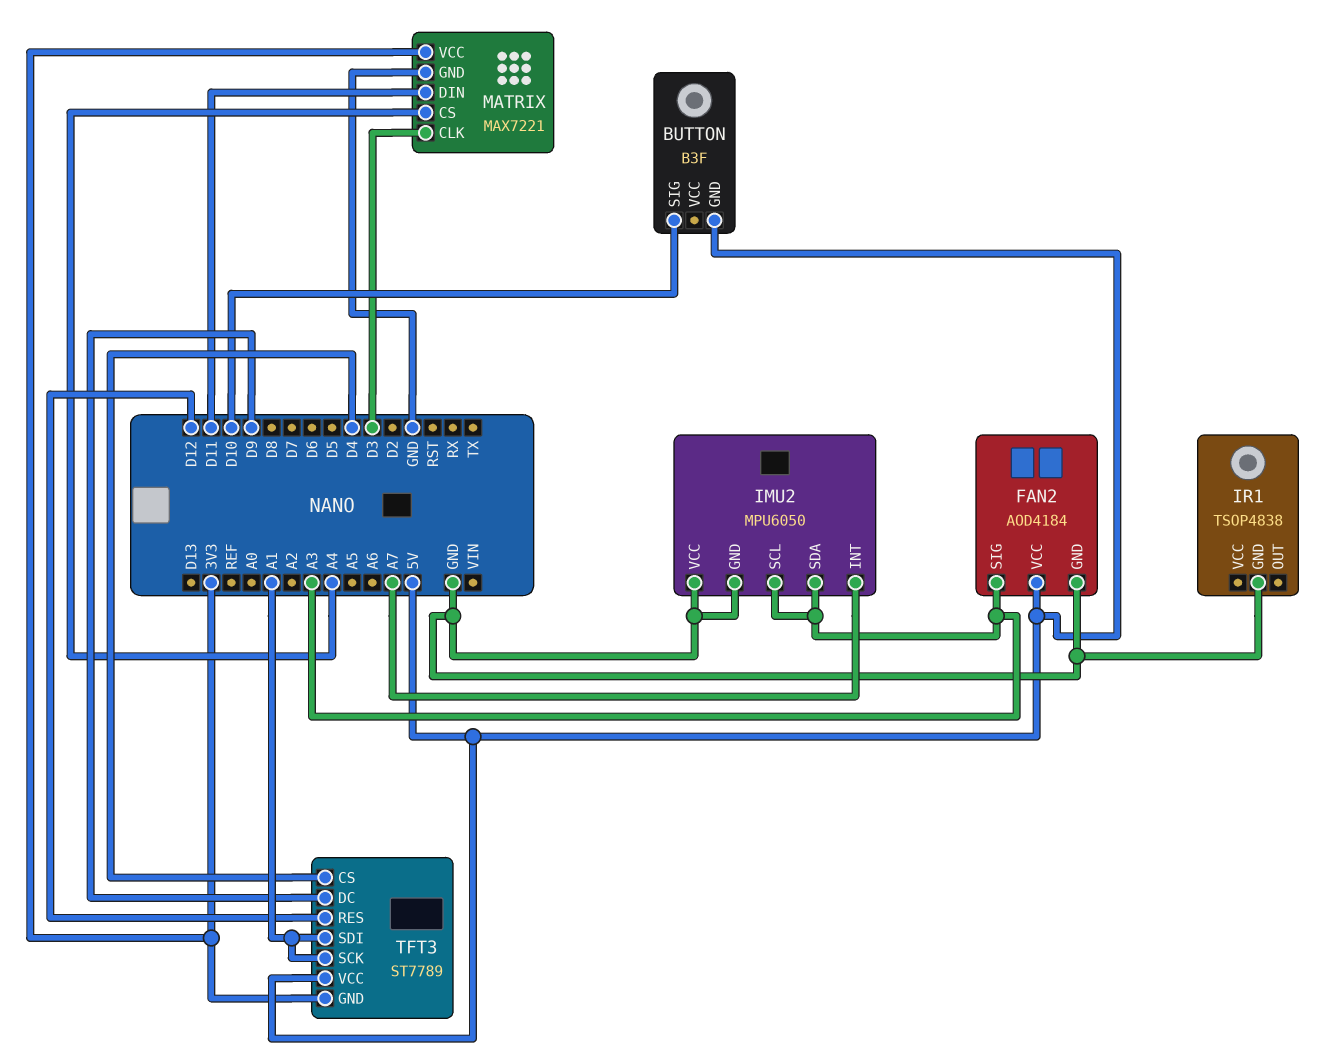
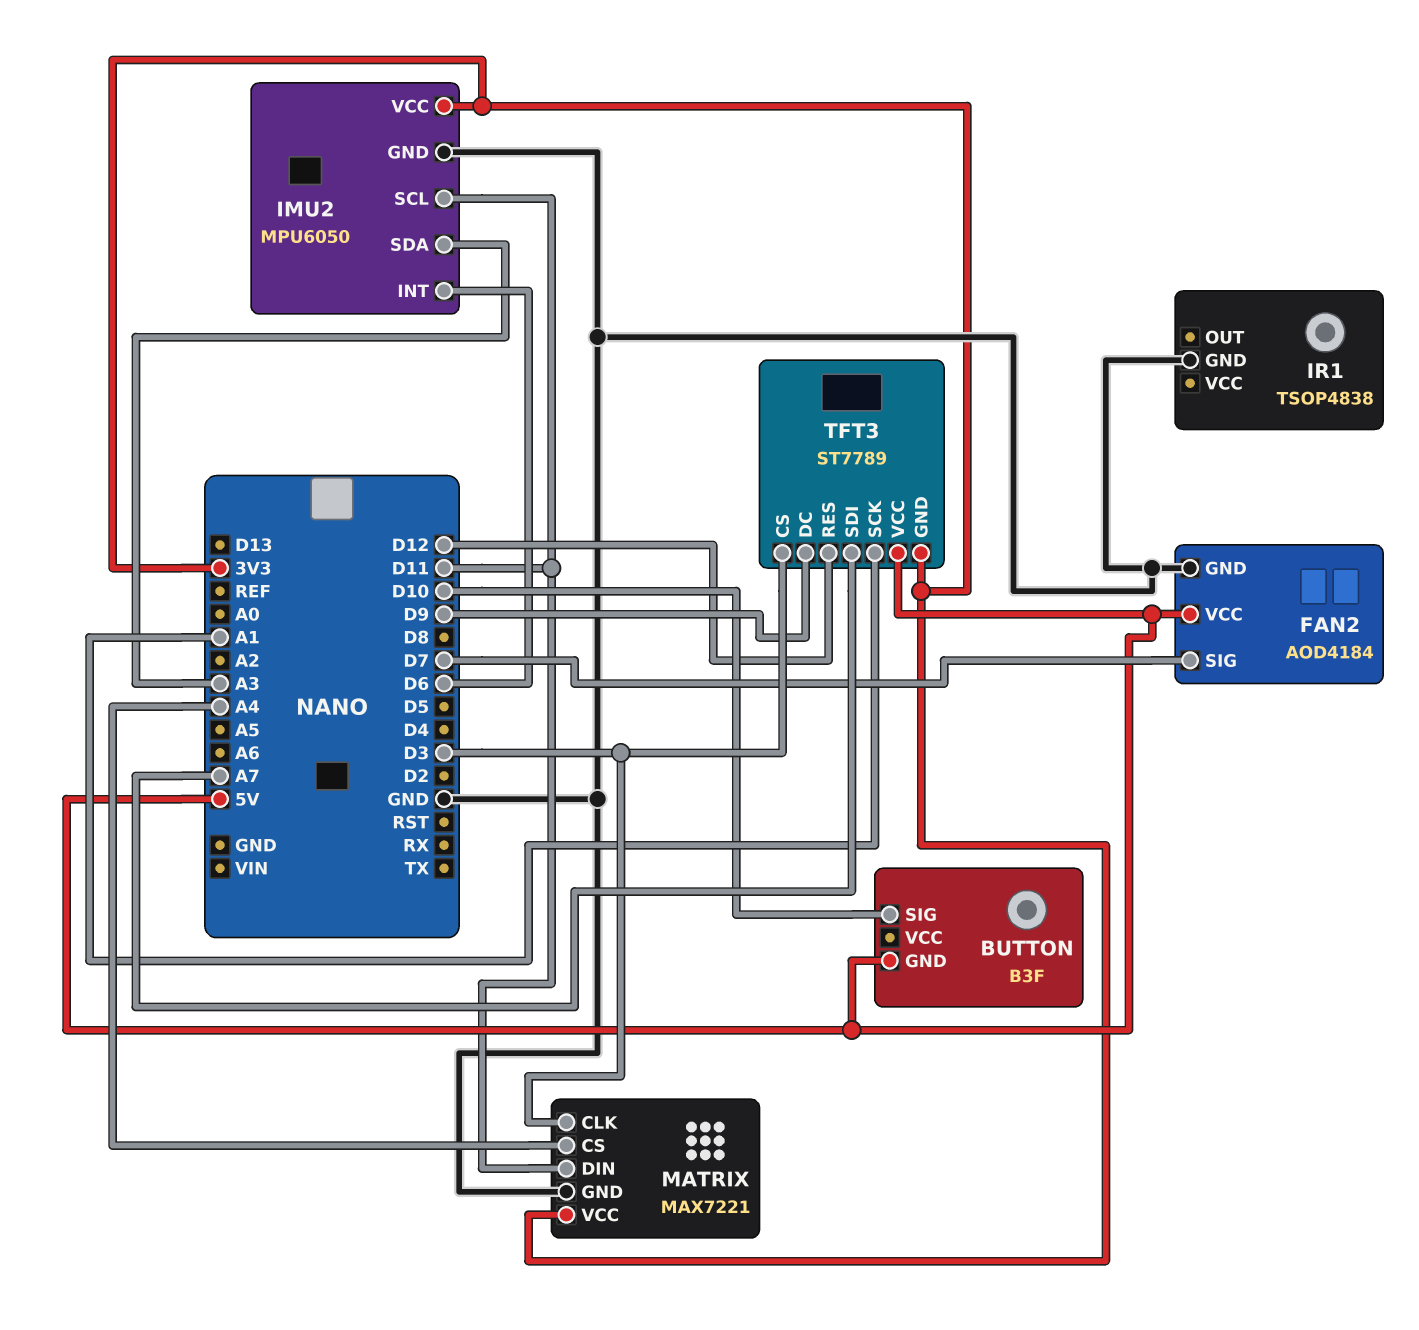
FAN2 pin SIG: A3 -> D7
IMU2 pin INT: A7 -> D6
IMU2 pin SCL: A3 -> D11
IMU2 pin VCC: GND -> 3V3
TFT3 pin CS: D4 -> D3
TFT3 pin SDI: A1 -> A7

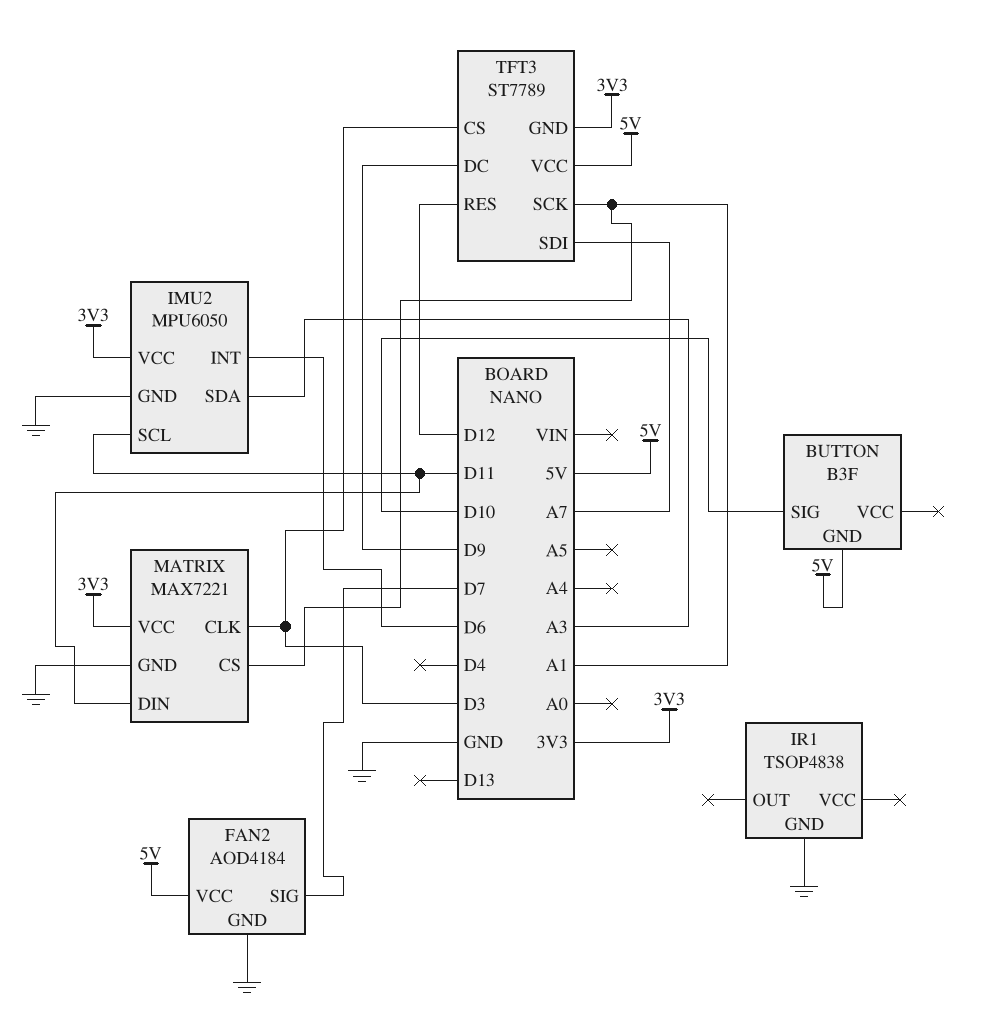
MATRIX pin CS: A4 -> A1

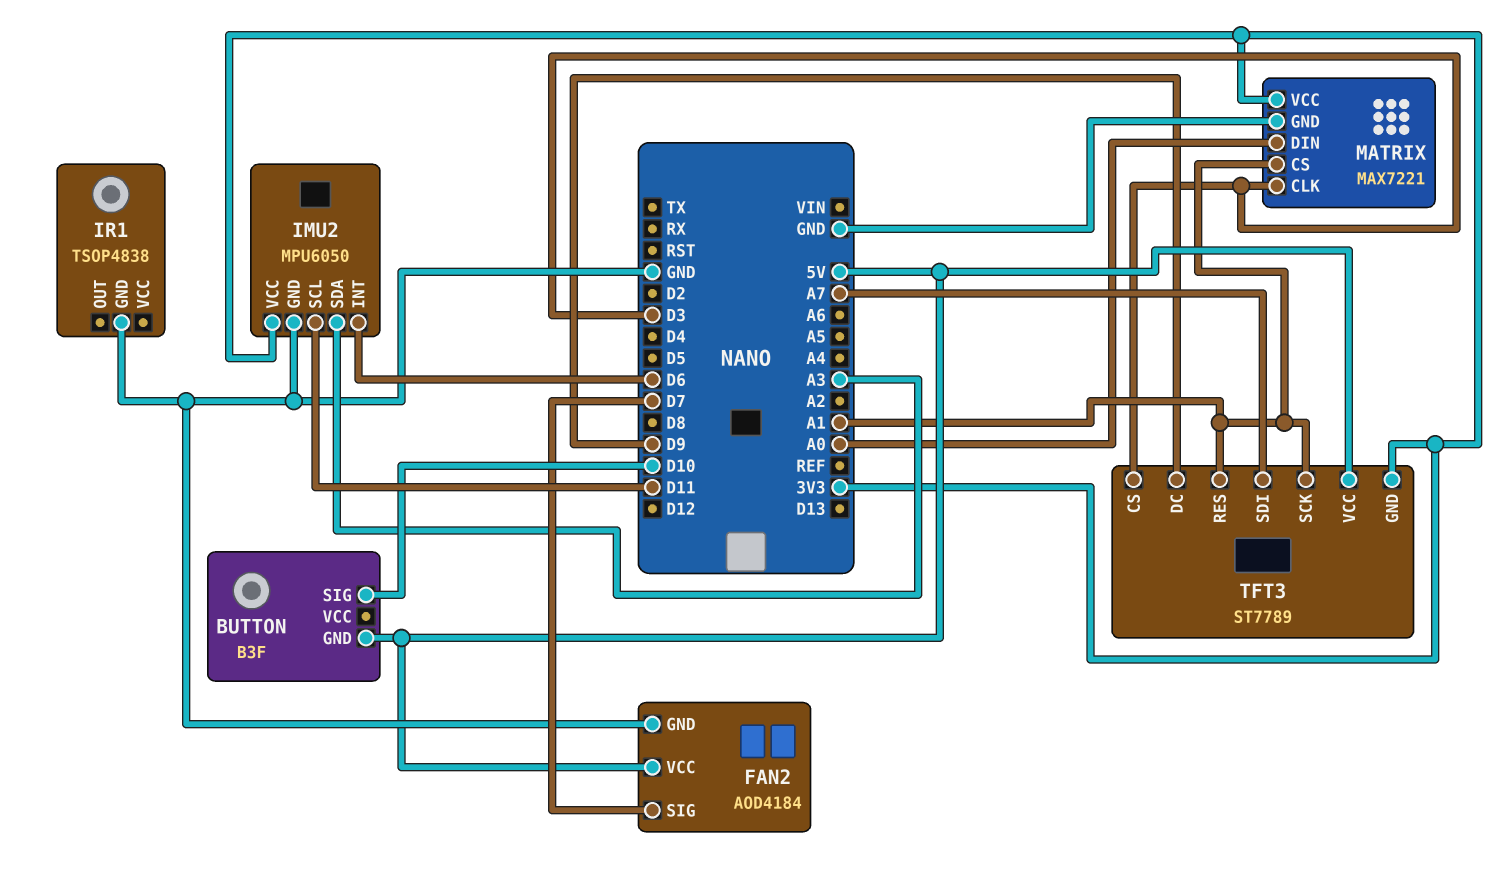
MATRIX pin DIN: D11 -> A0
TFT3 pin RES: D12 -> A1

